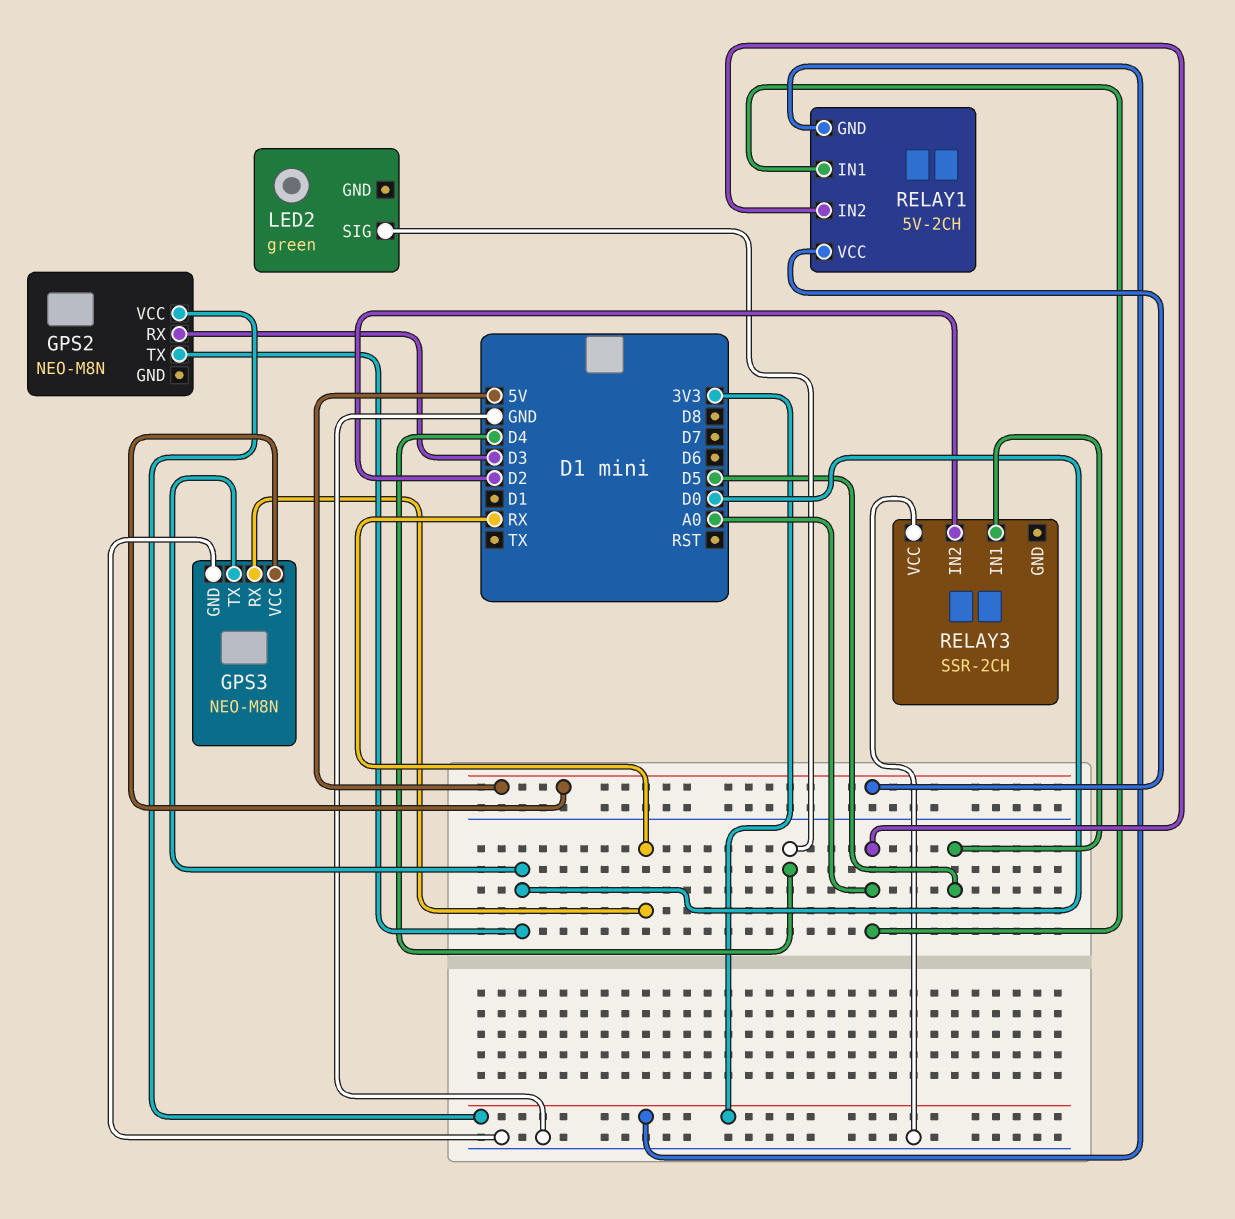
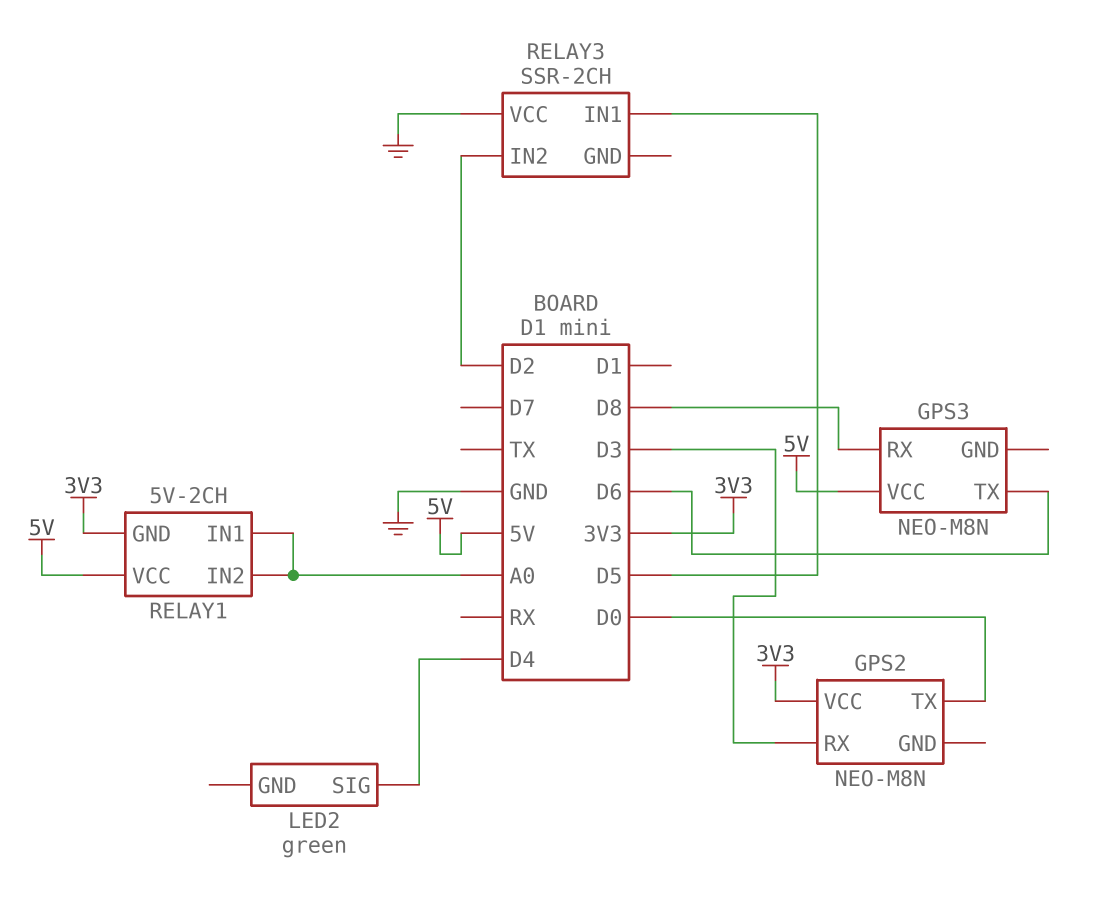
GPS3 pin GND: GND -> none
GPS3 pin RX: RX -> D8
GPS3 pin TX: D0 -> D6

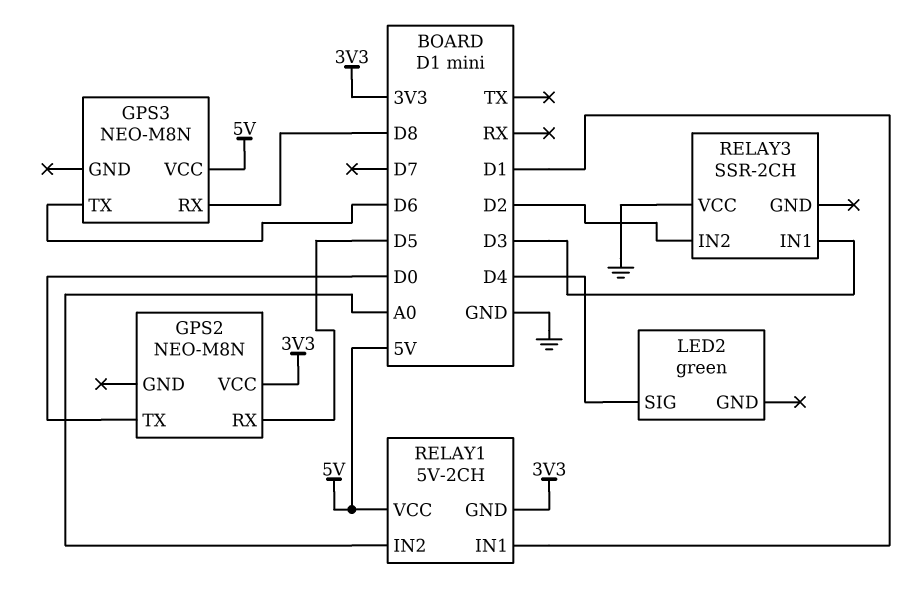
GPS2 pin RX: D3 -> D5
RELAY1 pin IN1: A0 -> D1
RELAY3 pin IN1: D5 -> D3

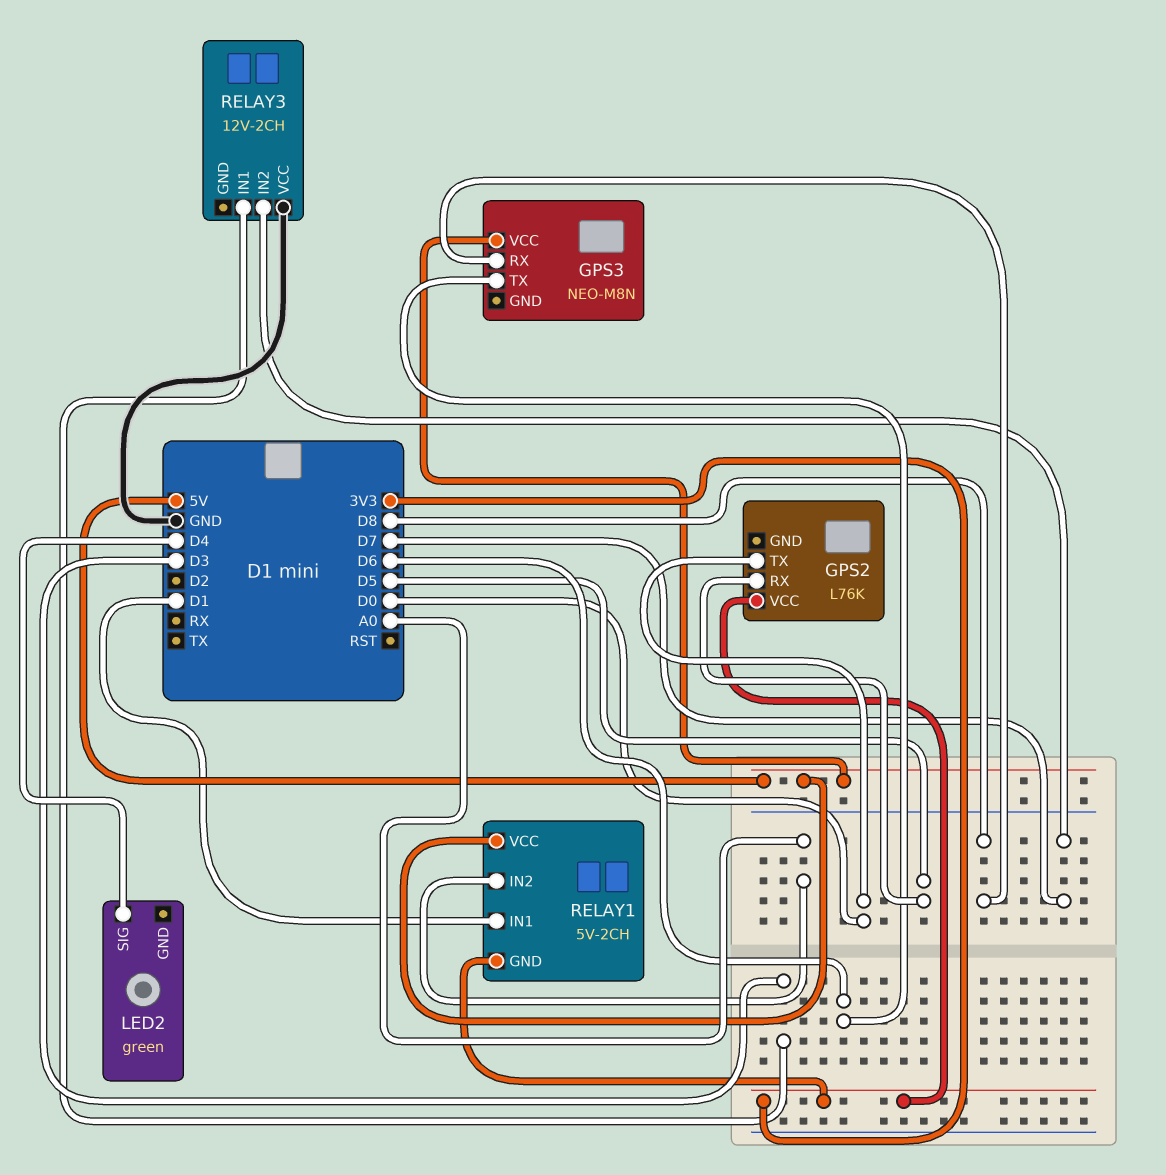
GPS2: NEO-M8N -> L76K
RELAY3: SSR-2CH -> 12V-2CH
RELAY3 pin IN2: D2 -> D7

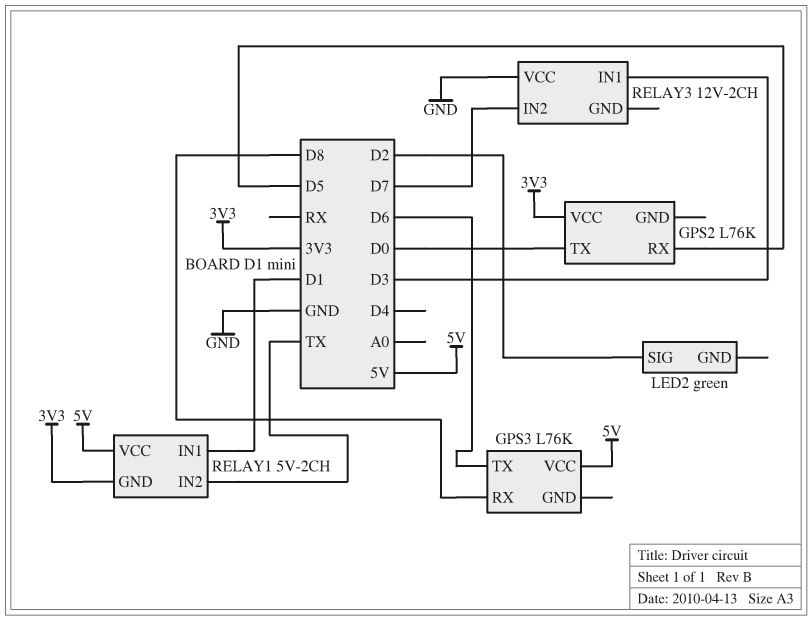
GPS3: NEO-M8N -> L76K
LED2 pin SIG: D4 -> D2
RELAY1 pin IN2: A0 -> TX

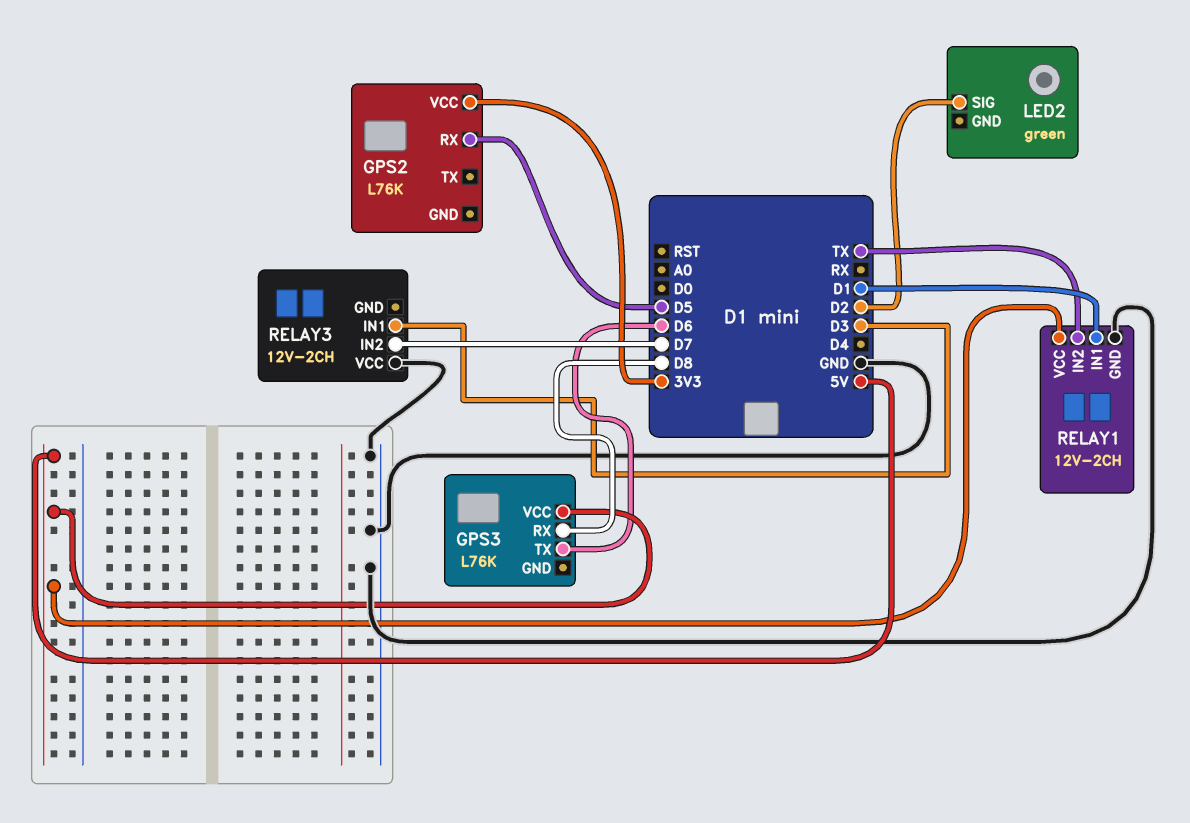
GPS2 pin TX: D0 -> none
RELAY1: 5V-2CH -> 12V-2CH
RELAY1 pin GND: 3V3 -> GND

